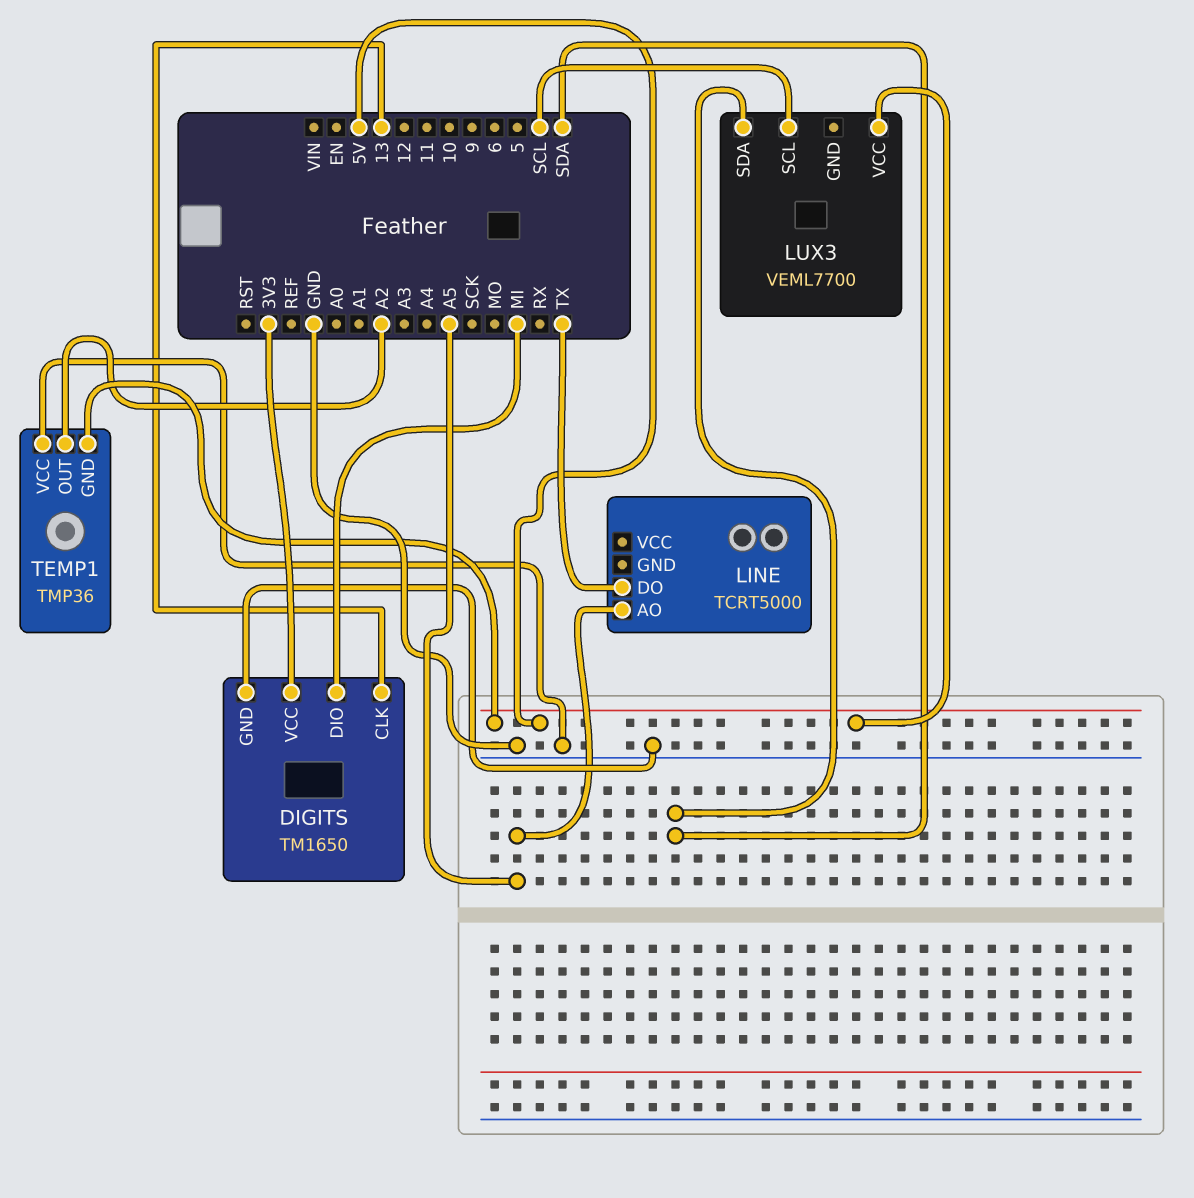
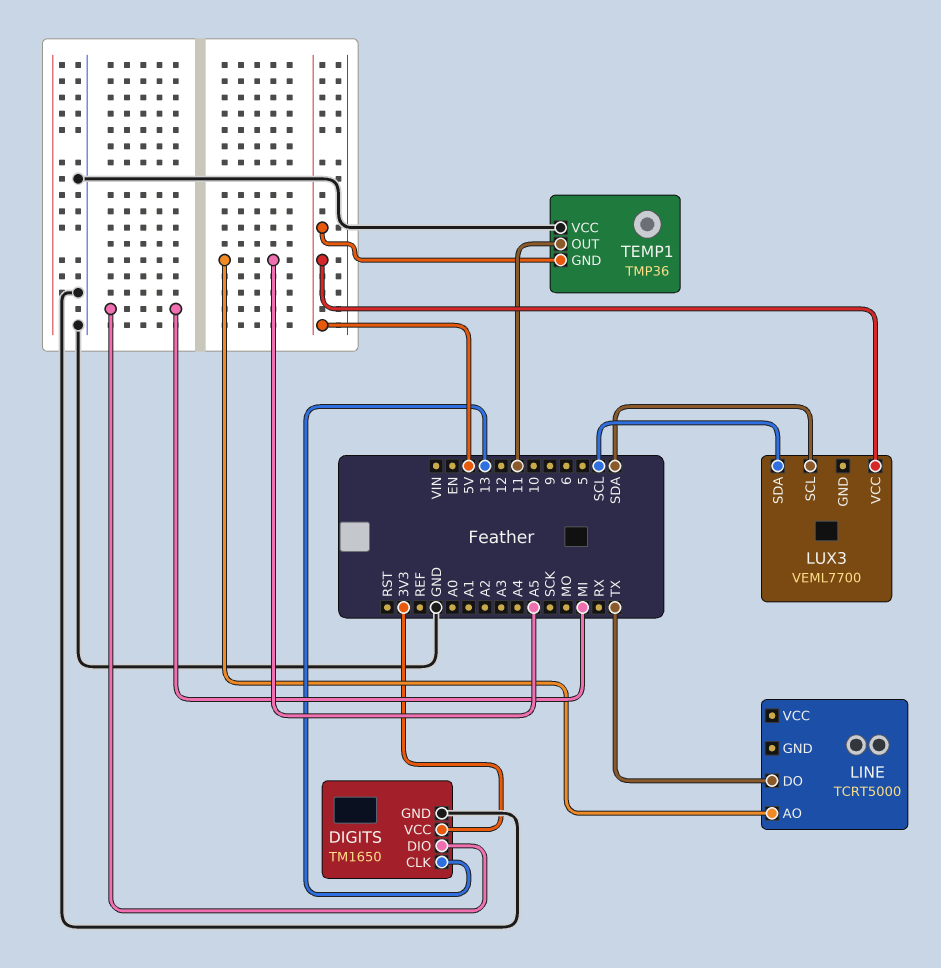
LUX3 pin SCL: SCL -> SDA
LUX3 pin SDA: SDA -> SCL
TEMP1 pin OUT: A2 -> 11

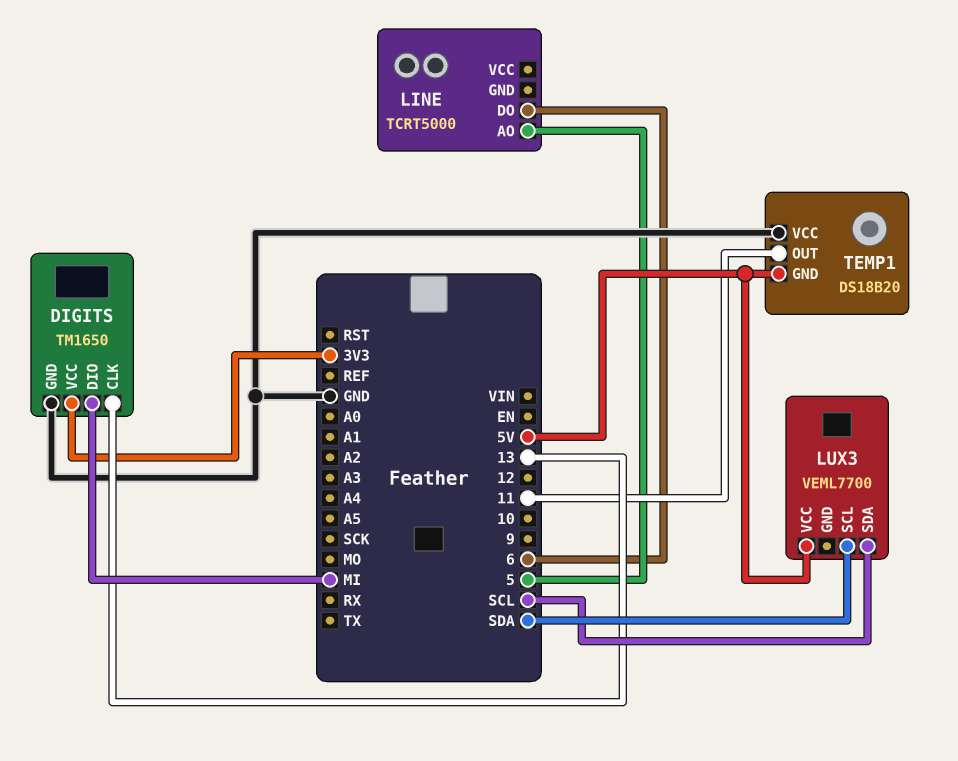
LINE pin AO: A5 -> 5
LINE pin DO: TX -> 6
TEMP1: TMP36 -> DS18B20

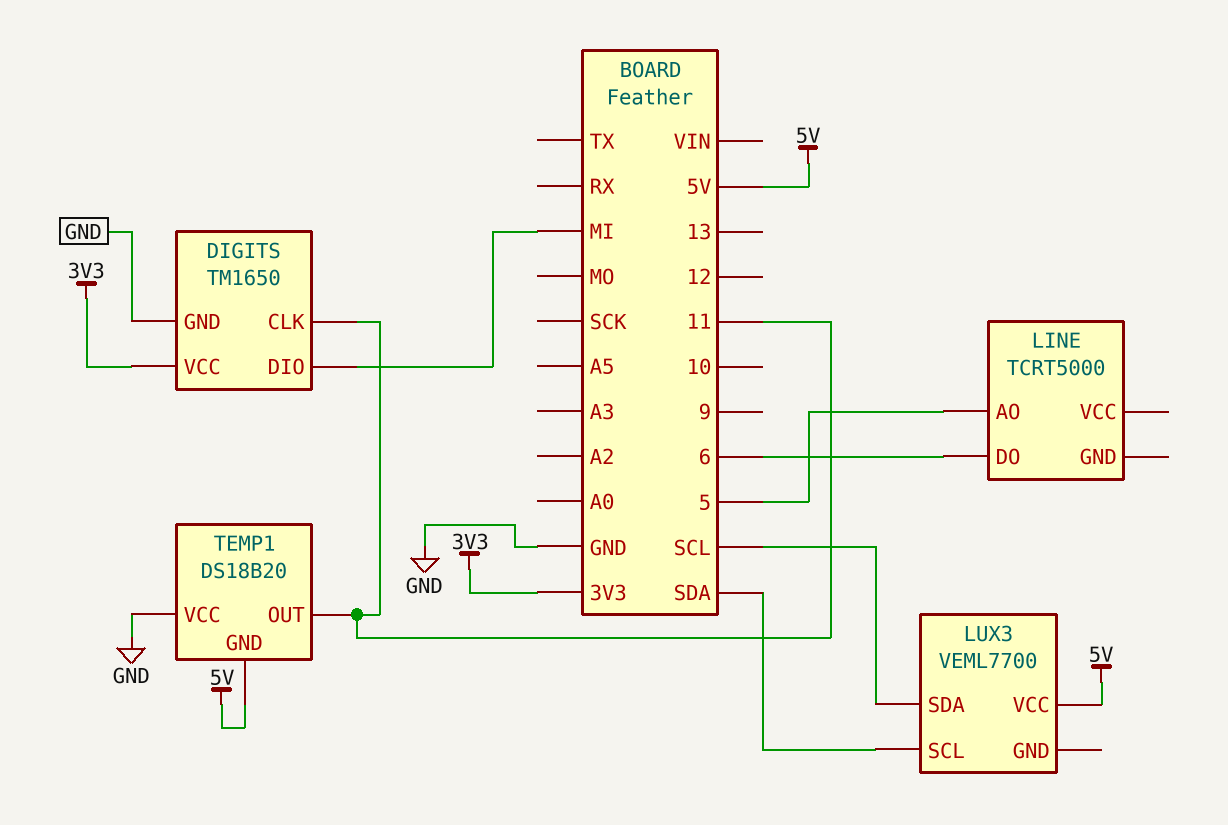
DIGITS pin CLK: 13 -> 11

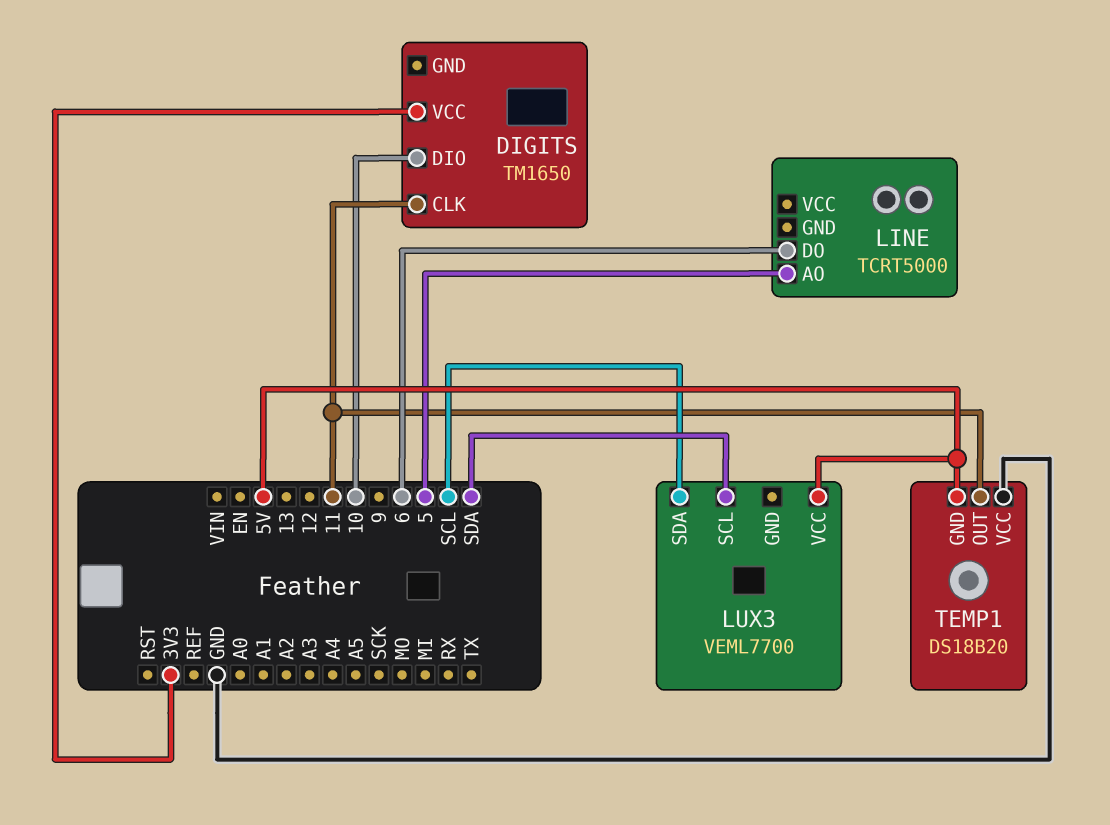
DIGITS pin DIO: MI -> 10
DIGITS pin GND: GND -> none

